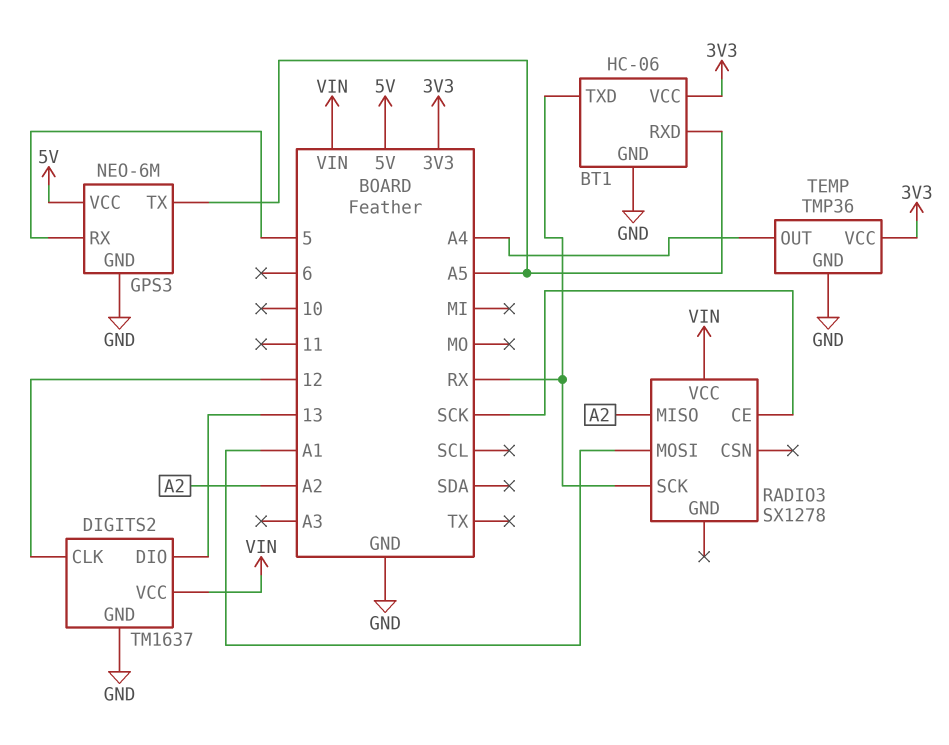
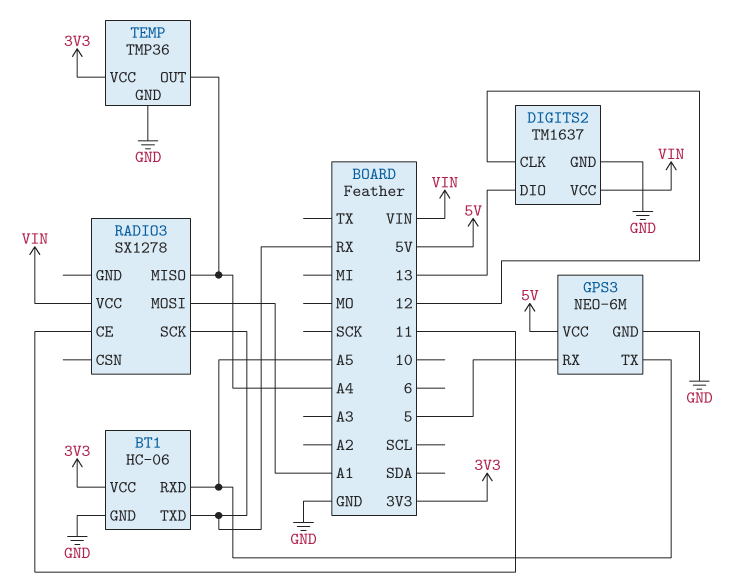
RADIO3 pin CE: SCK -> 11
RADIO3 pin MISO: A2 -> A4

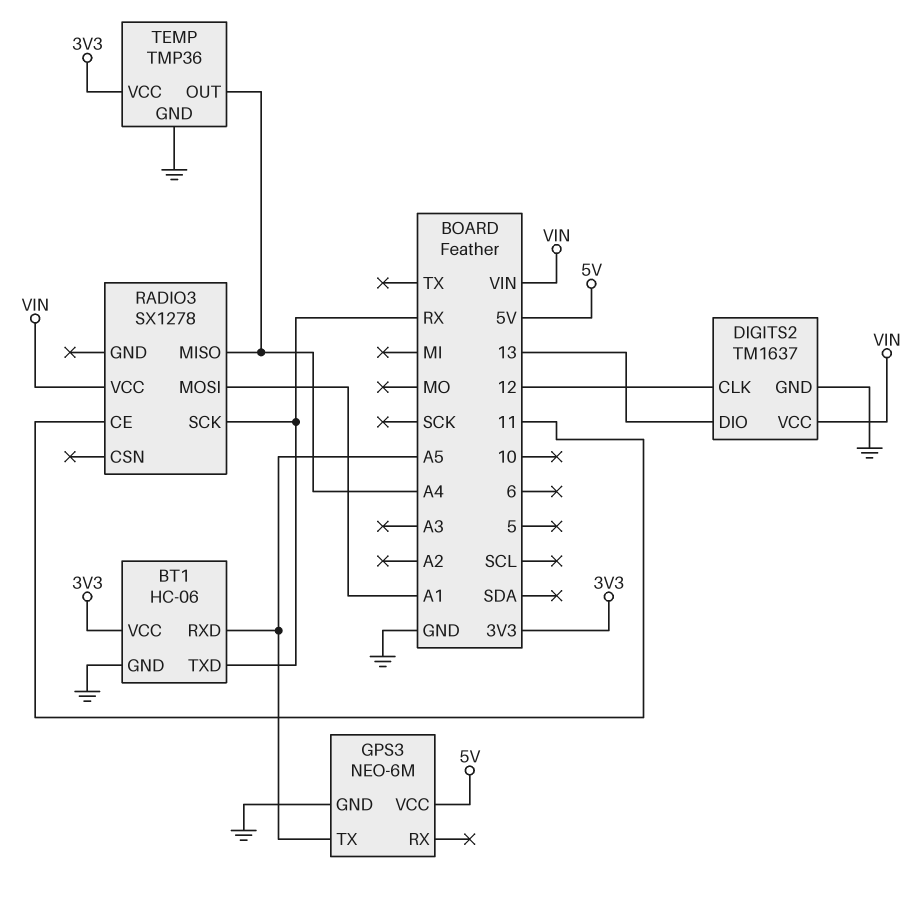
GPS3 pin RX: 5 -> none

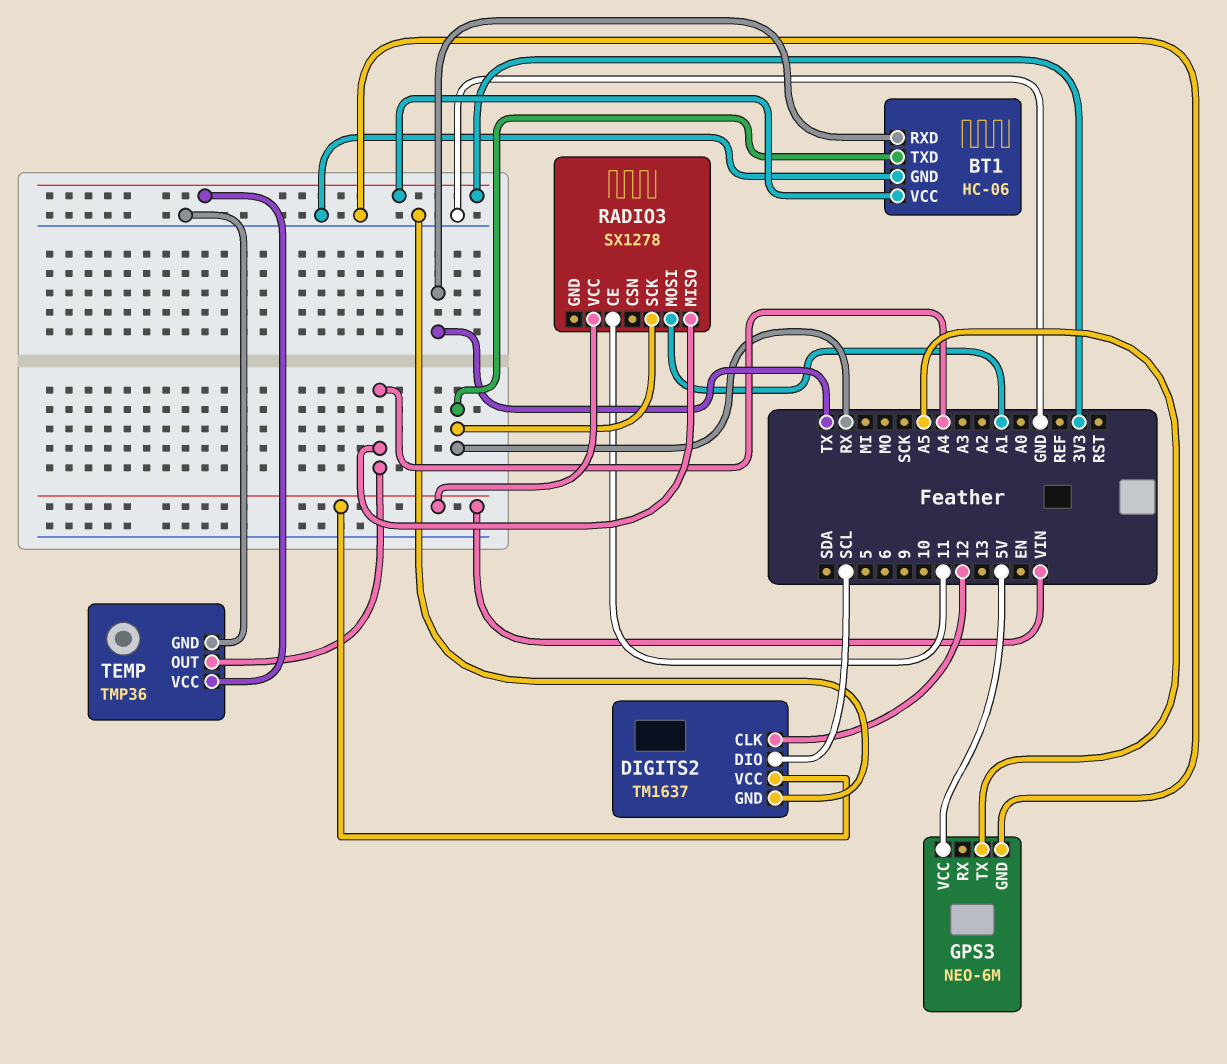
BT1 pin RXD: A5 -> TX
DIGITS2 pin DIO: 13 -> SCL

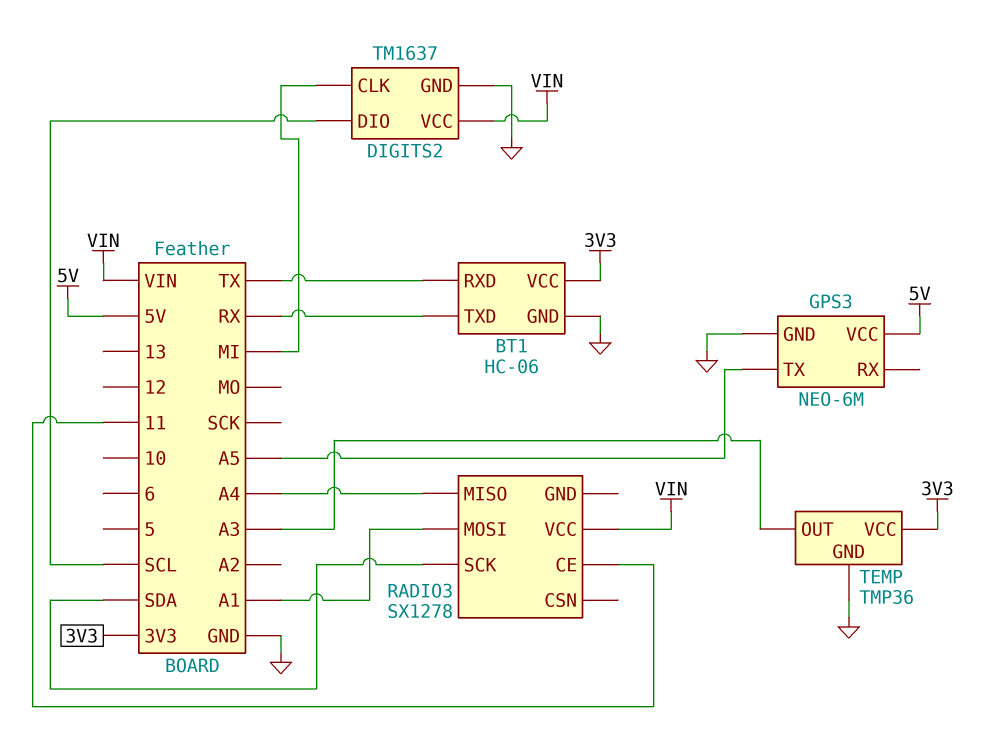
DIGITS2 pin CLK: 12 -> MI
RADIO3 pin SCK: RX -> SDA
TEMP pin OUT: A4 -> A3

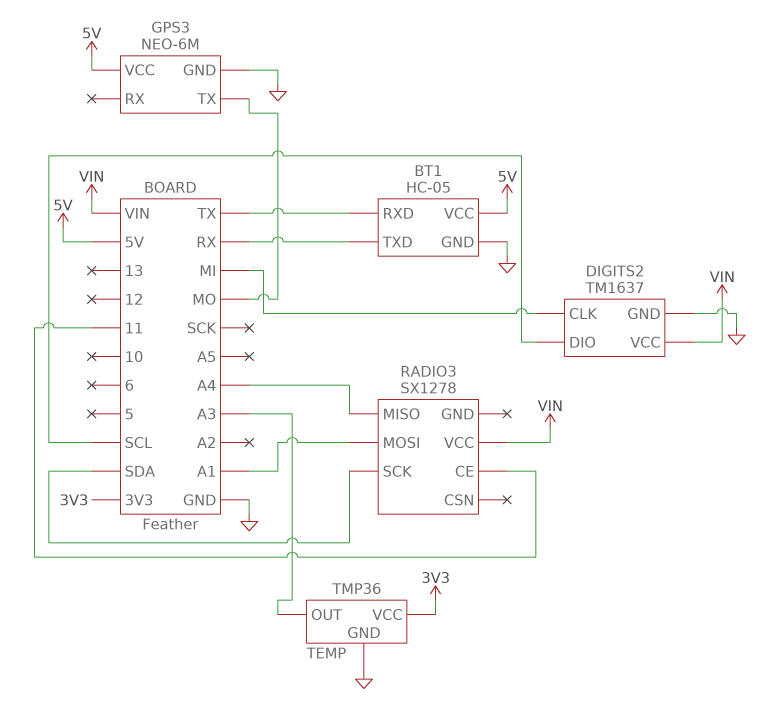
BT1: HC-06 -> HC-05
BT1 pin VCC: 3V3 -> 5V
GPS3 pin TX: A5 -> MO

